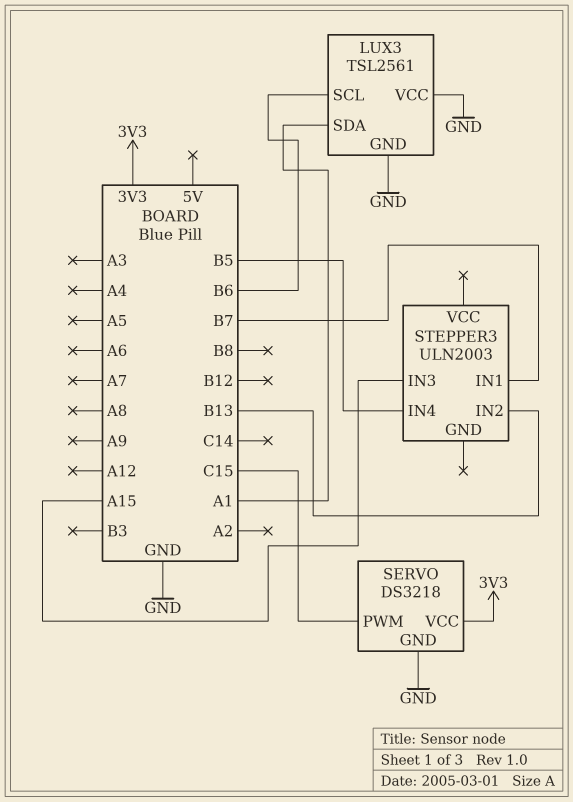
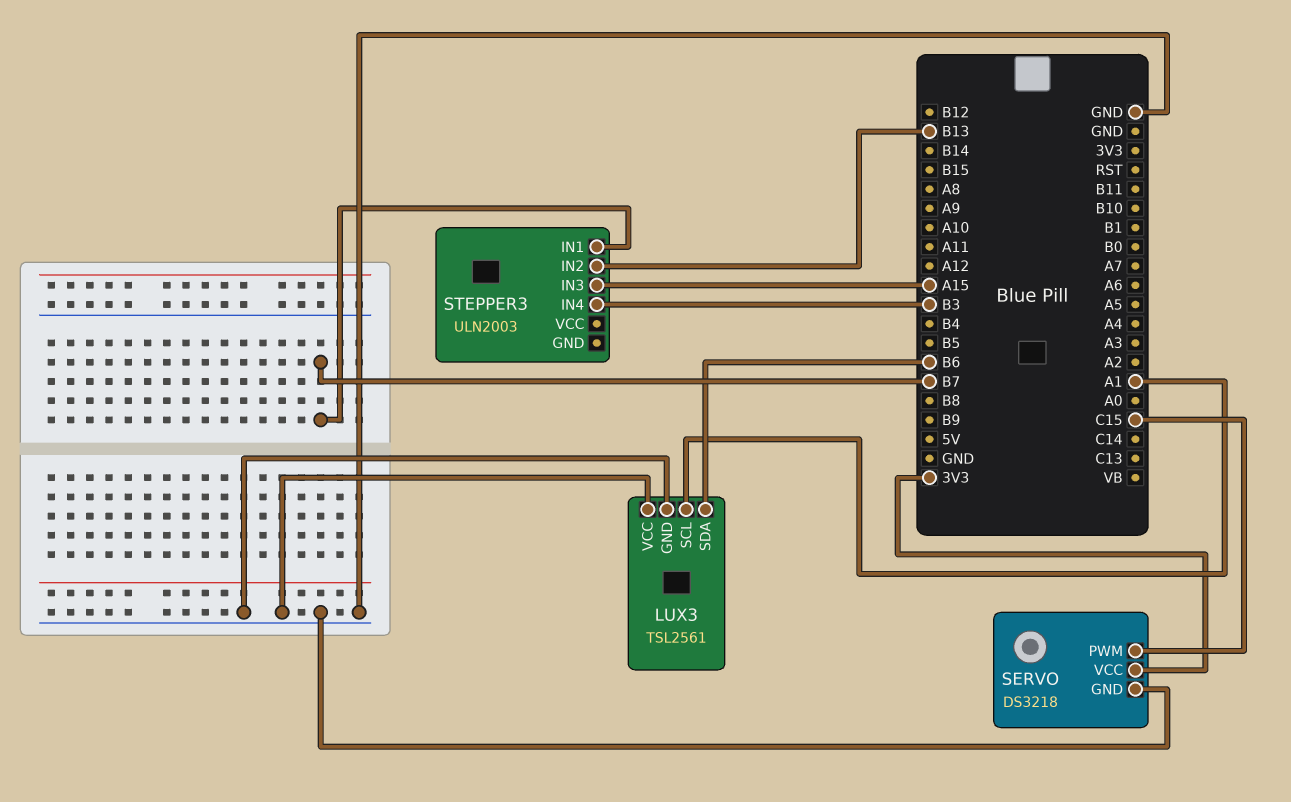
LUX3 pin SCL: B6 -> A1
LUX3 pin SDA: A1 -> B6
STEPPER3 pin IN4: B5 -> B3

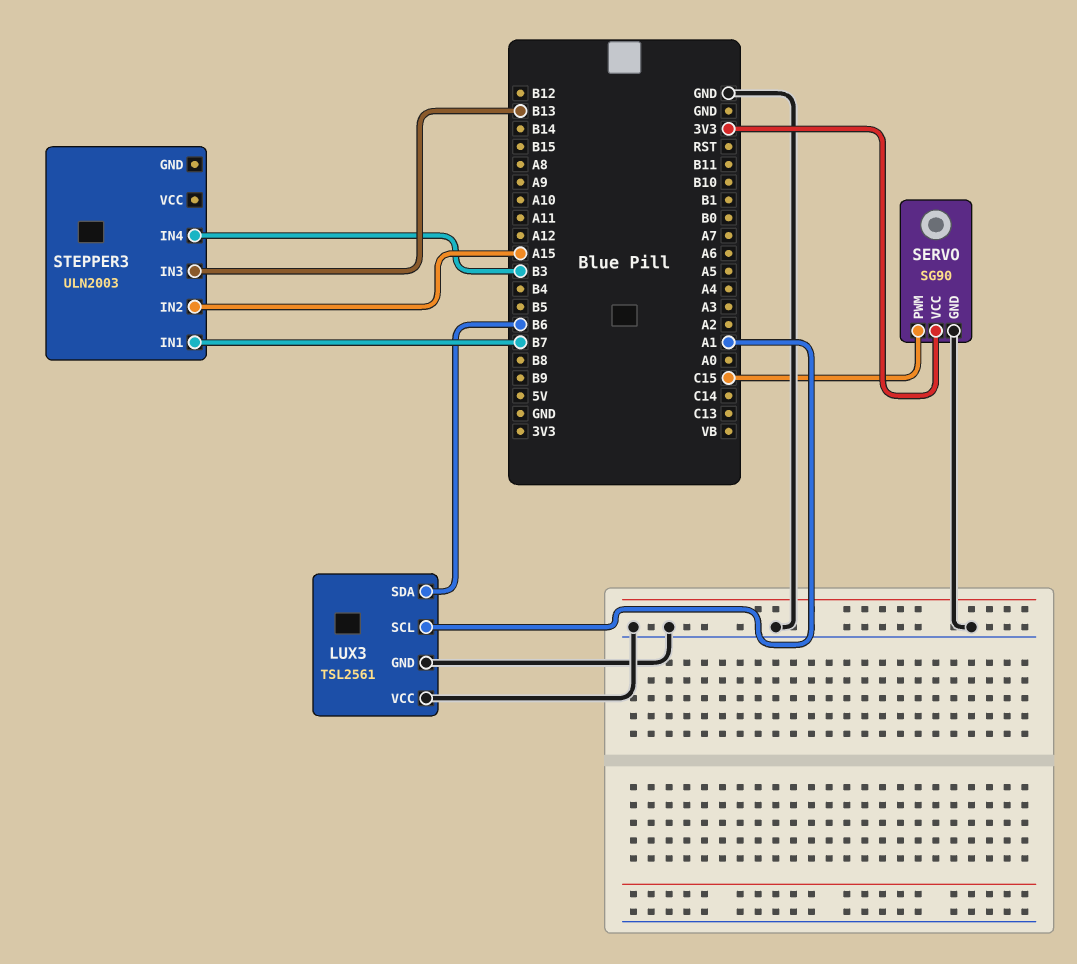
SERVO: DS3218 -> SG90
STEPPER3 pin IN2: B13 -> A15
STEPPER3 pin IN3: A15 -> B13

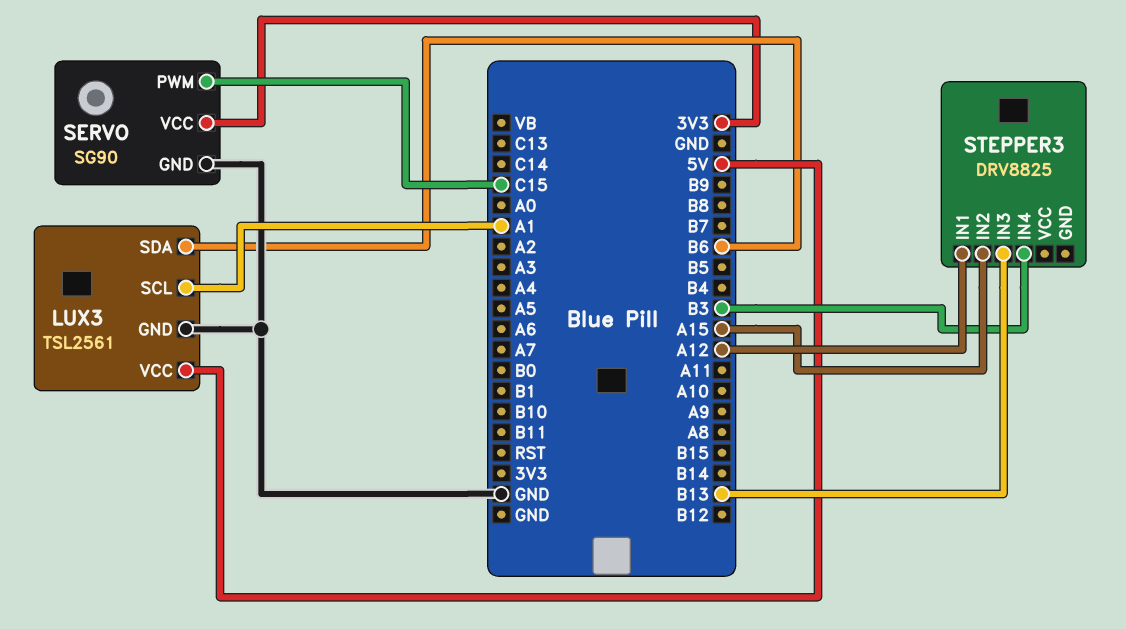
LUX3 pin VCC: GND -> 5V
STEPPER3: ULN2003 -> DRV8825
STEPPER3 pin IN1: B7 -> A12

